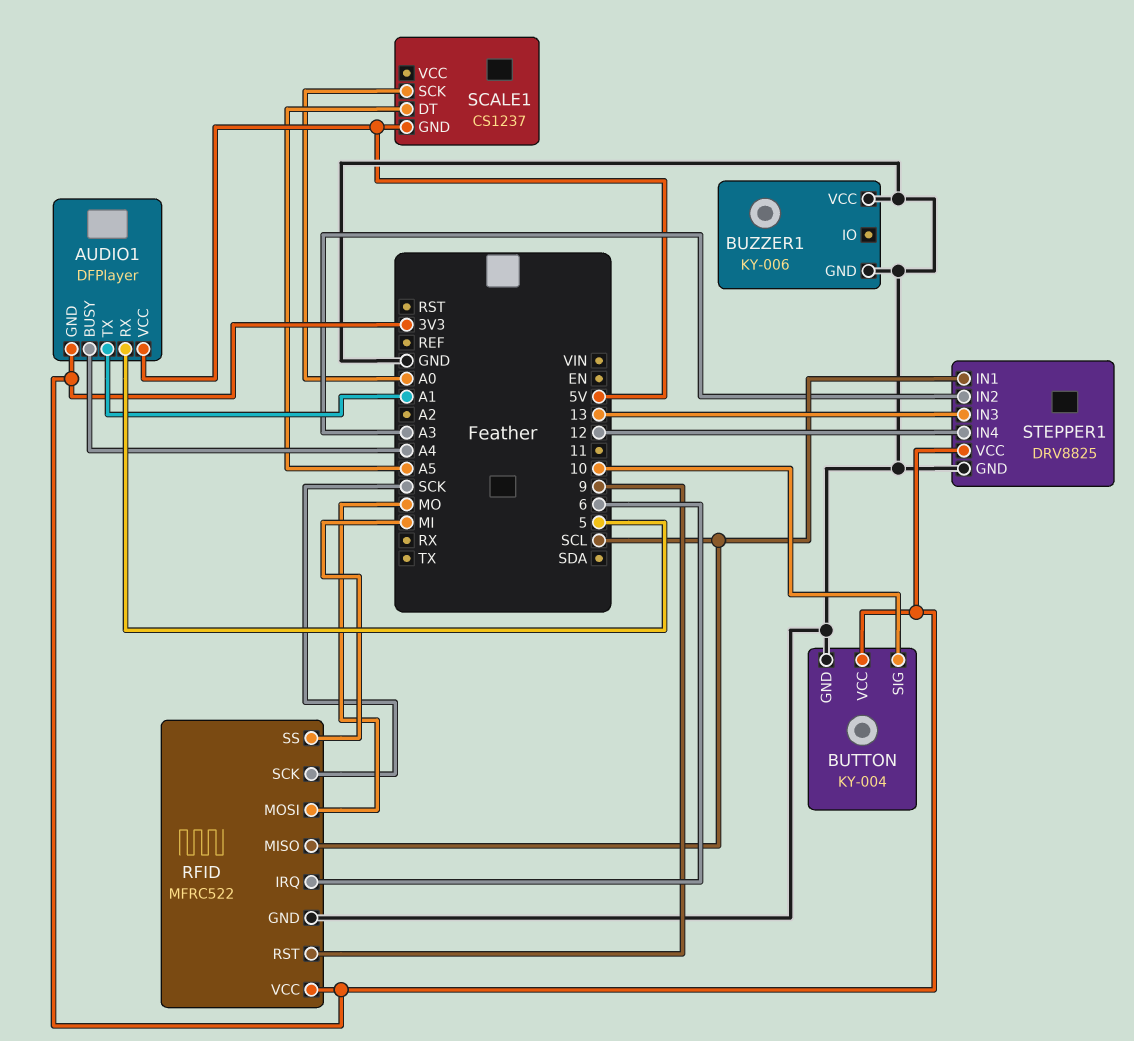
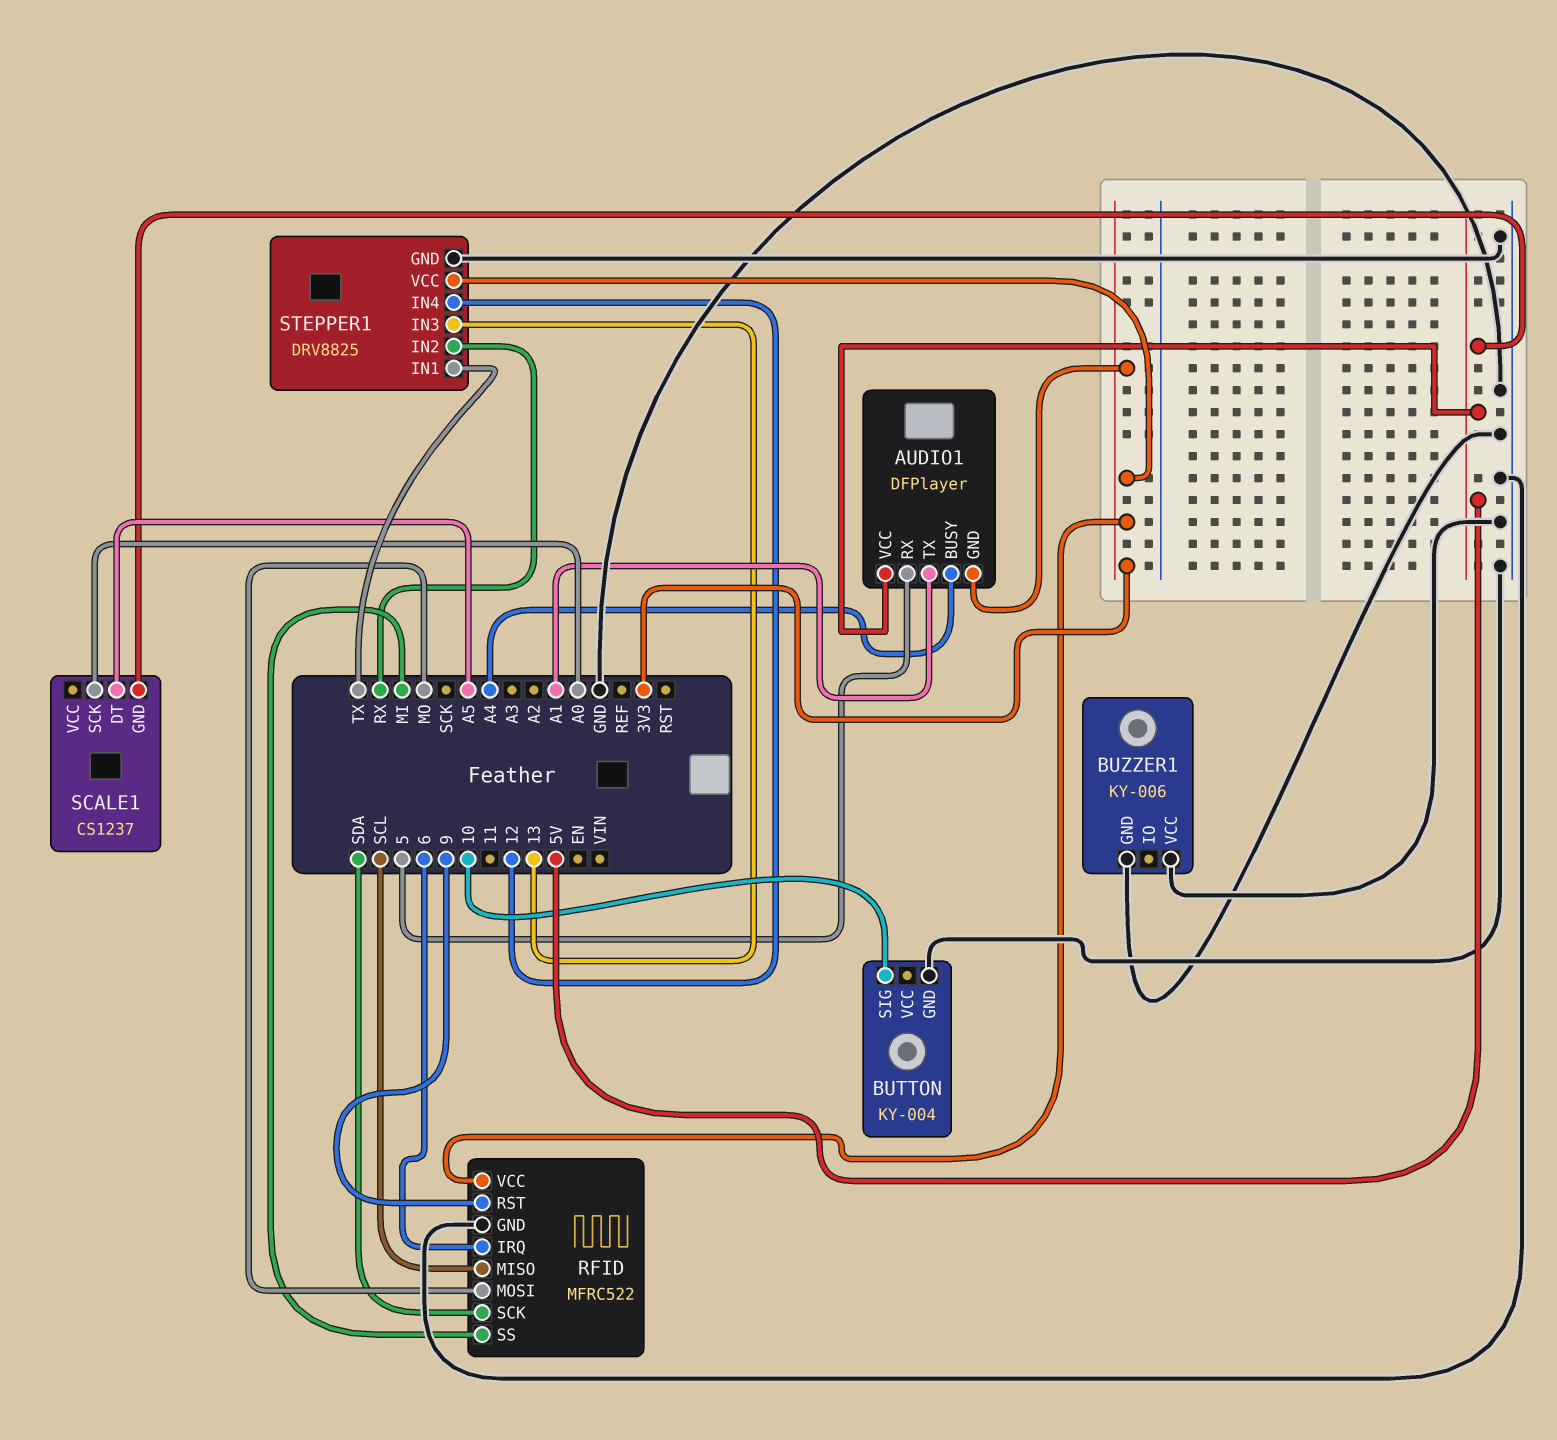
BUTTON pin VCC: 3V3 -> none
RFID pin SCK: SCK -> SDA
STEPPER1 pin IN1: SCL -> TX
STEPPER1 pin IN2: A3 -> RX

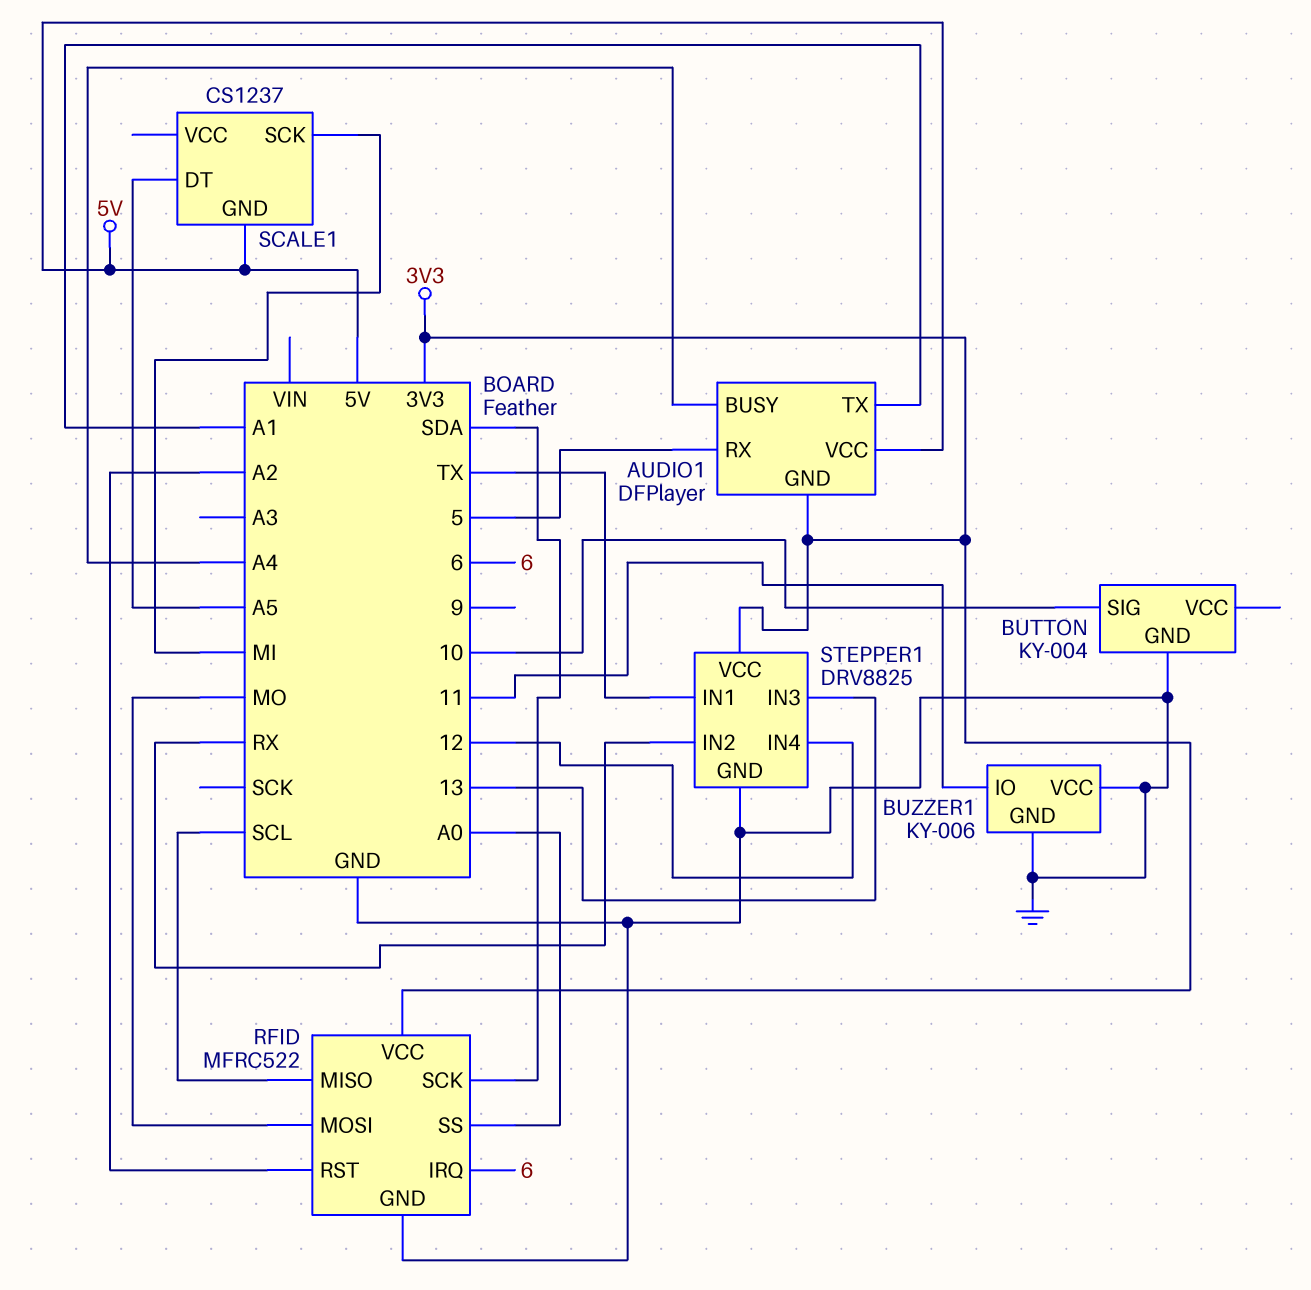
BUZZER1 pin IO: none -> 11
RFID pin RST: 9 -> A2
RFID pin SS: MI -> A0
SCALE1 pin SCK: A0 -> MI

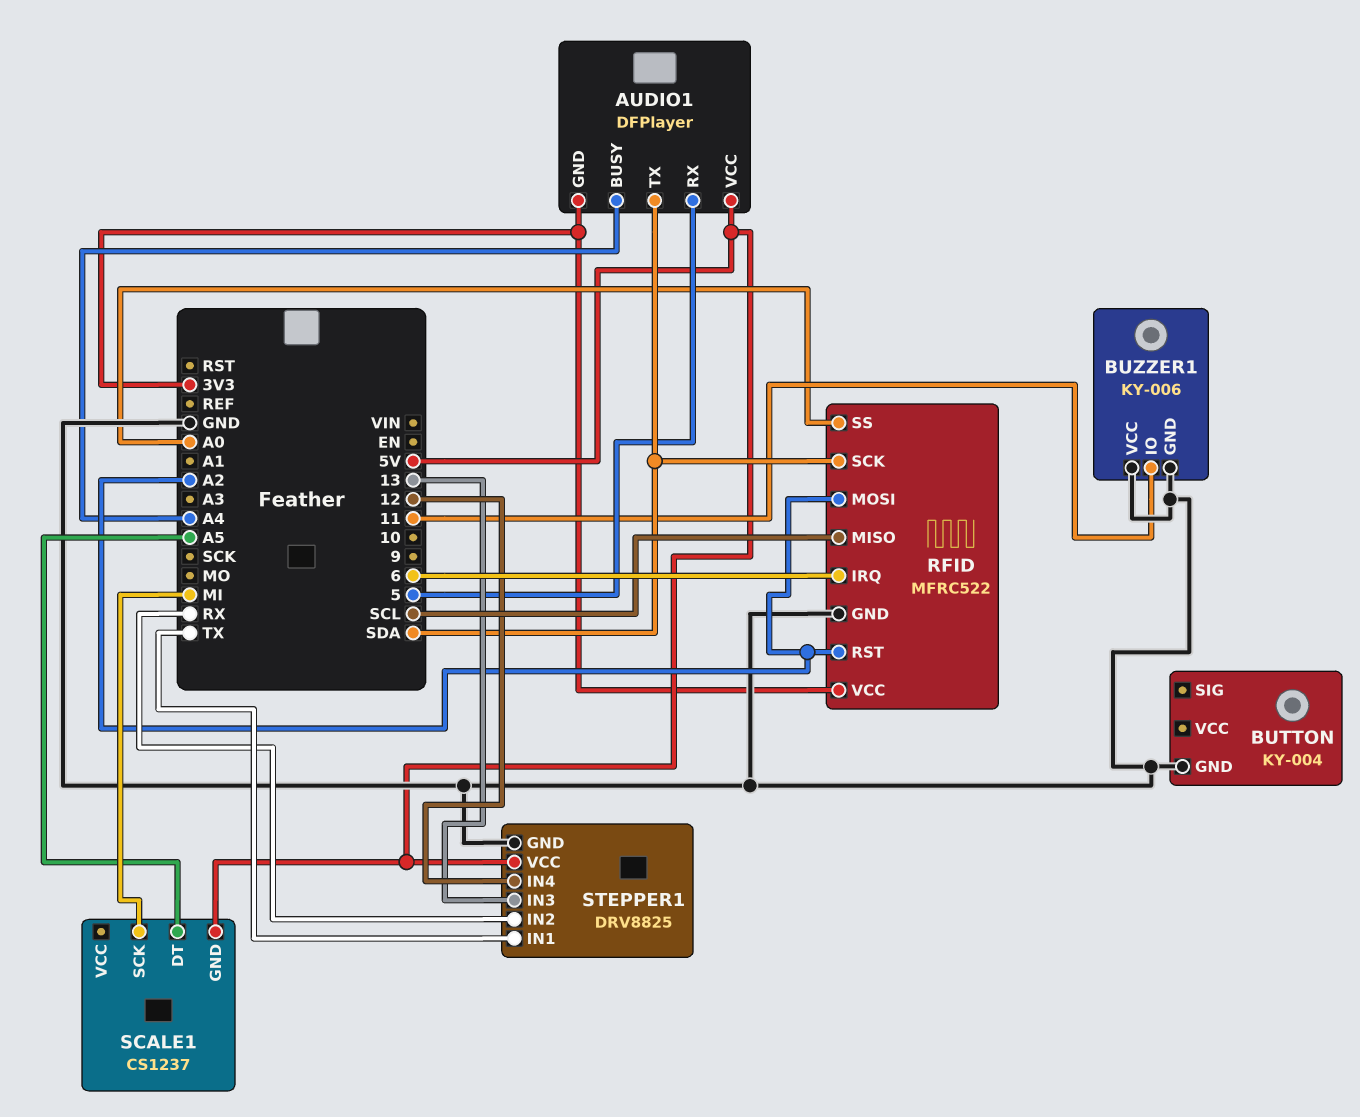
AUDIO1 pin TX: A1 -> SDA
BUTTON pin SIG: 10 -> none
RFID pin MOSI: MO -> A2
STEPPER1 pin VCC: 3V3 -> 5V

